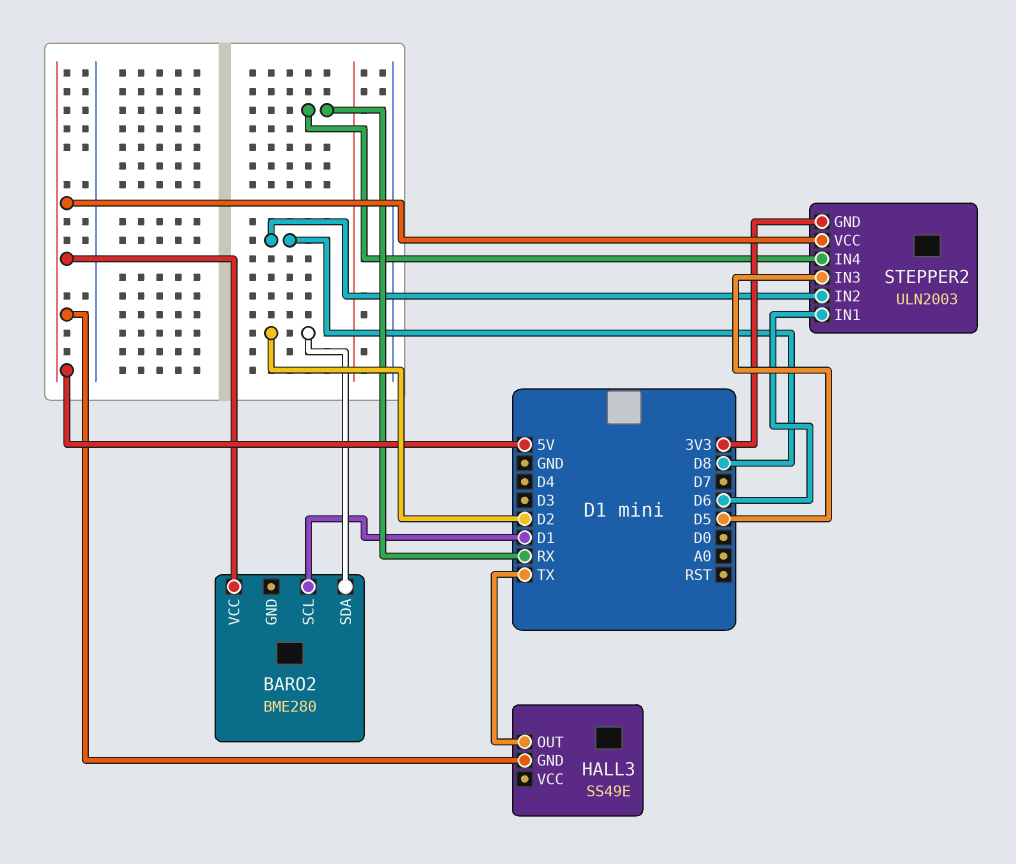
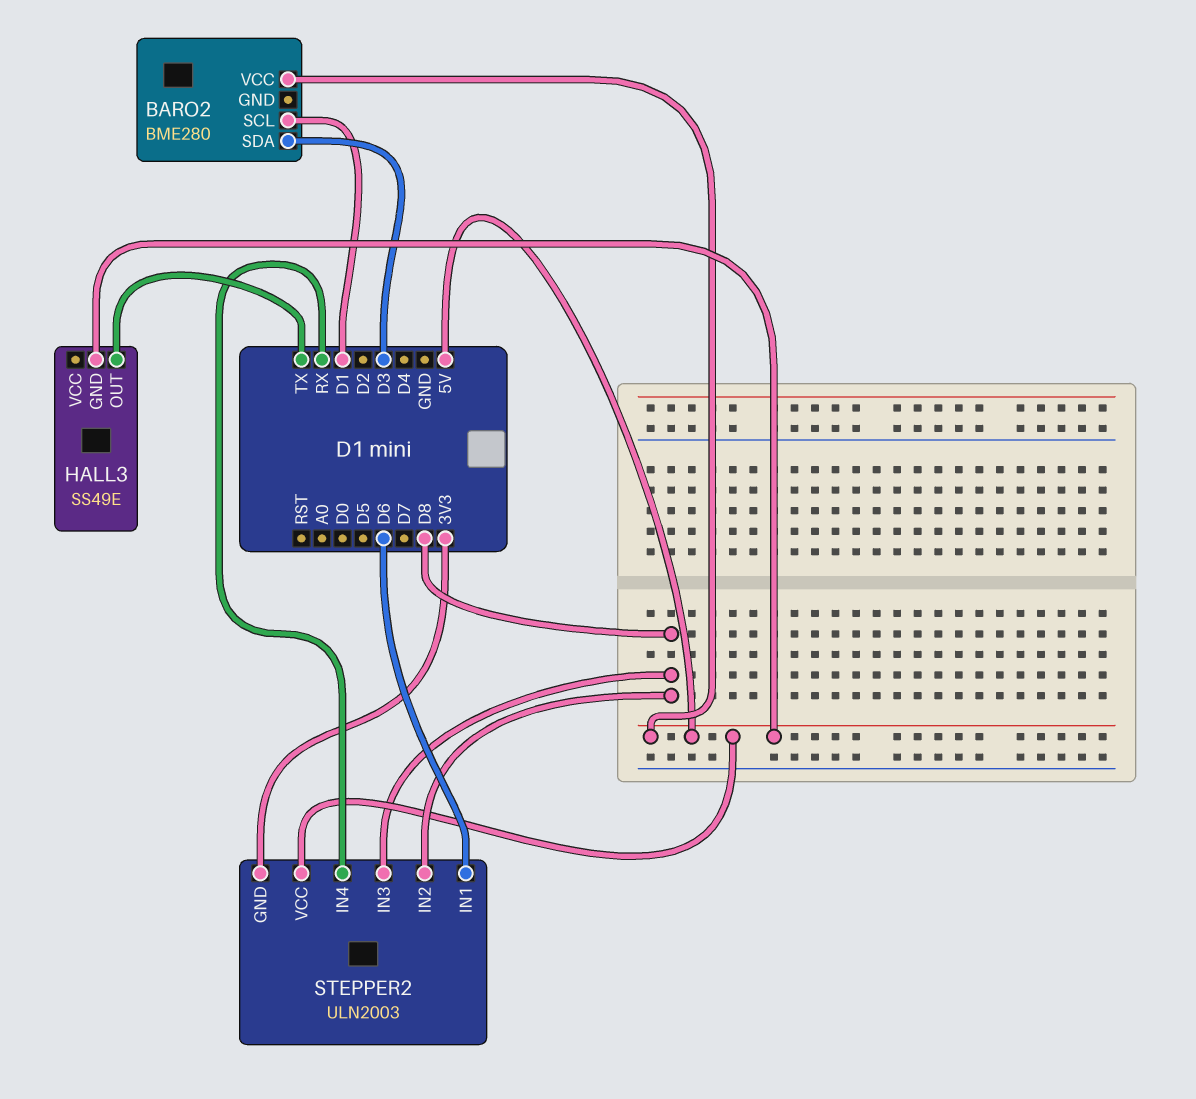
BARO2 pin SDA: D2 -> D3
STEPPER2 pin IN3: D5 -> D8

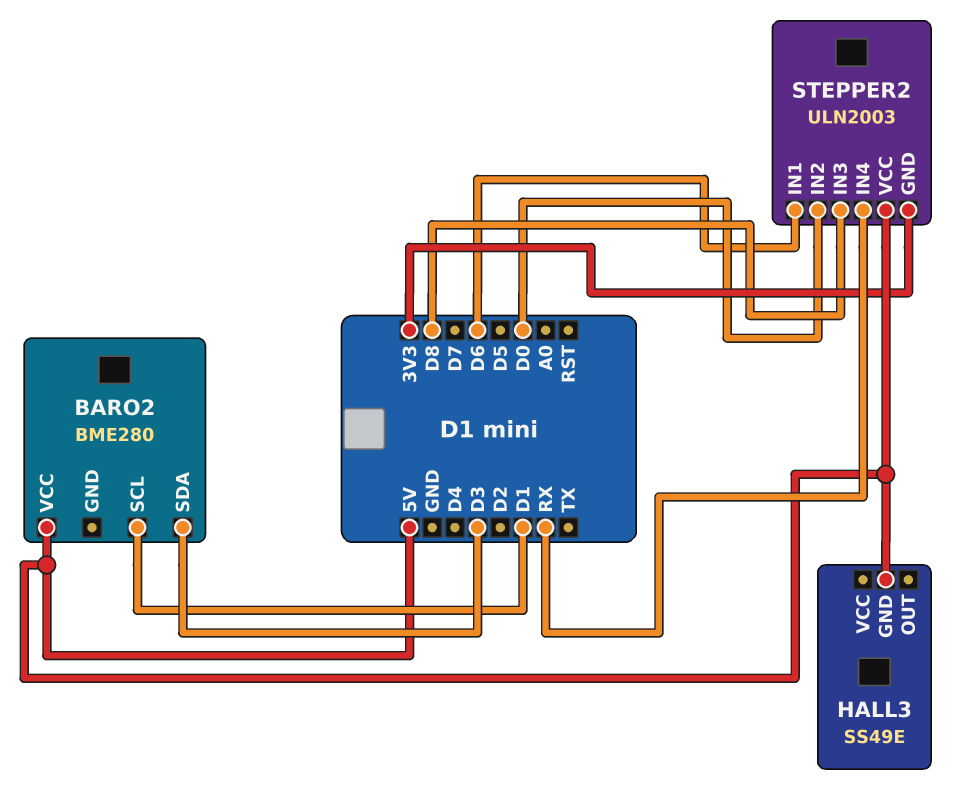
HALL3 pin OUT: TX -> none
STEPPER2 pin IN2: D8 -> D0

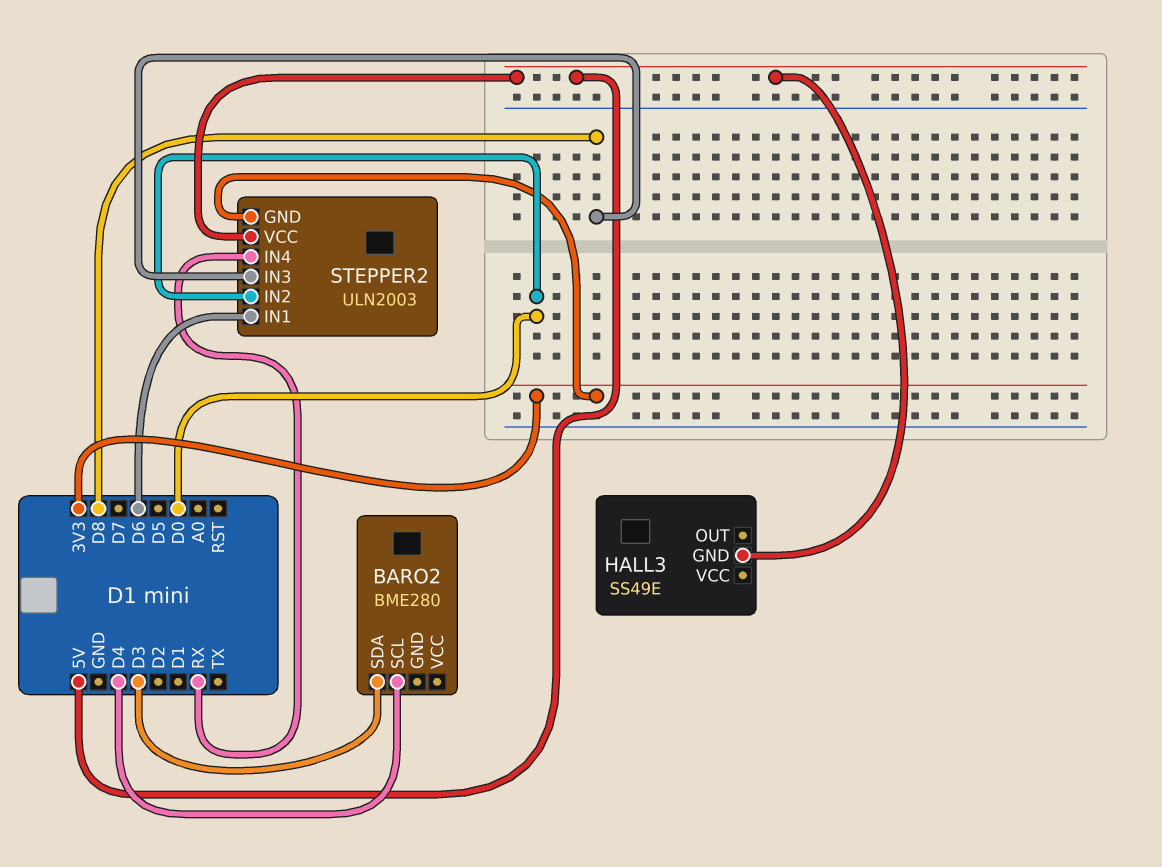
BARO2 pin SCL: D1 -> D4
BARO2 pin VCC: 5V -> none

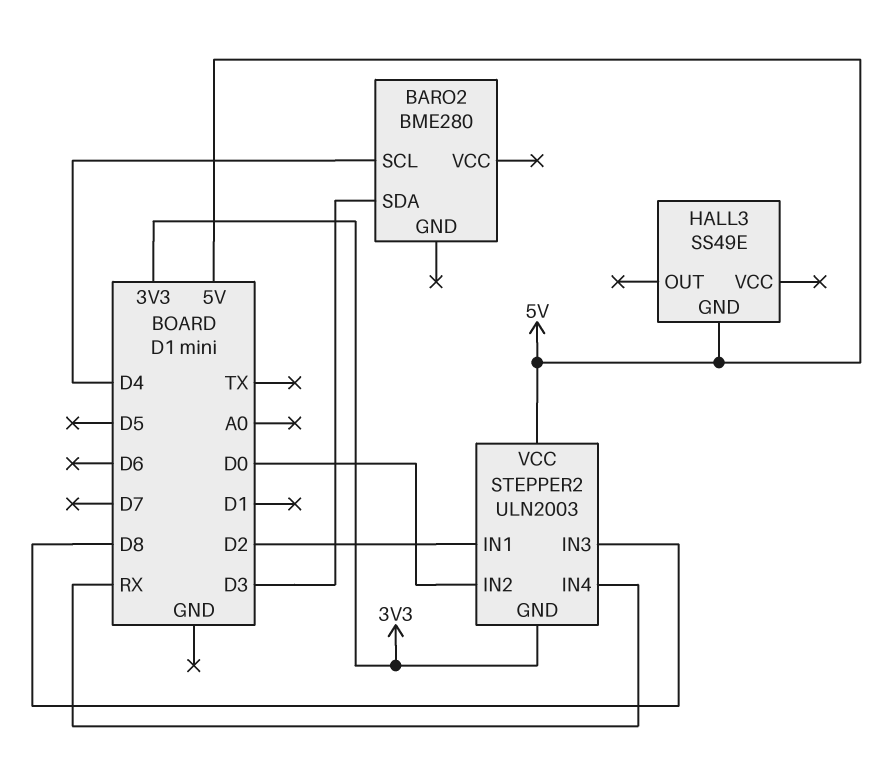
STEPPER2 pin IN1: D6 -> D2

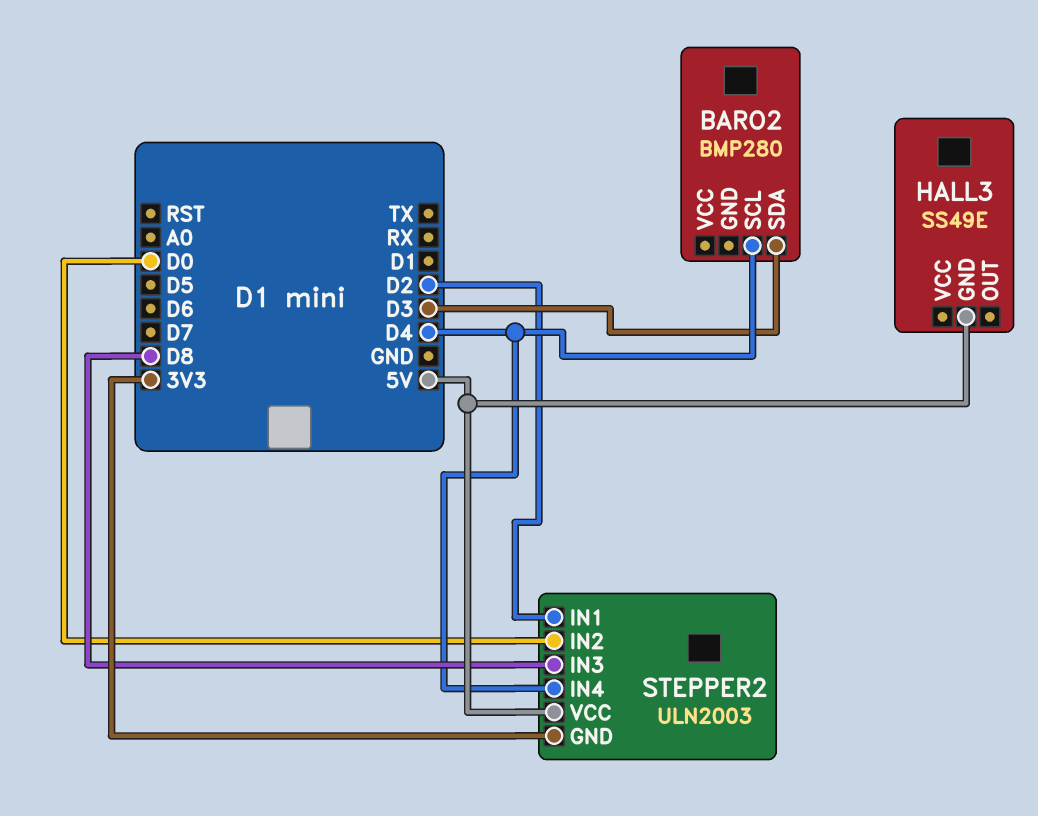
BARO2: BME280 -> BMP280
STEPPER2 pin IN4: RX -> D4

